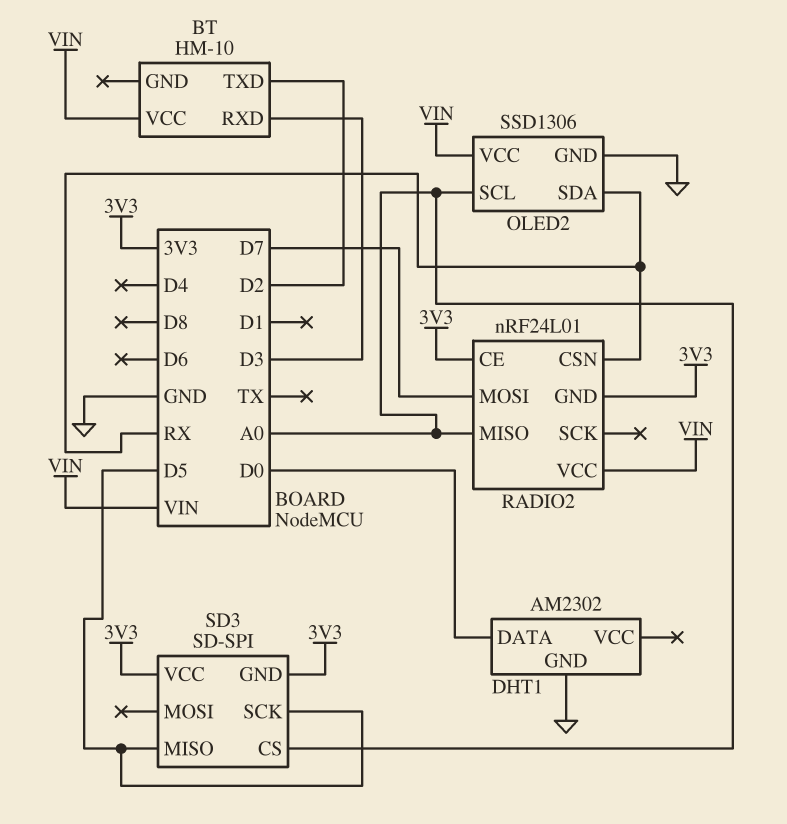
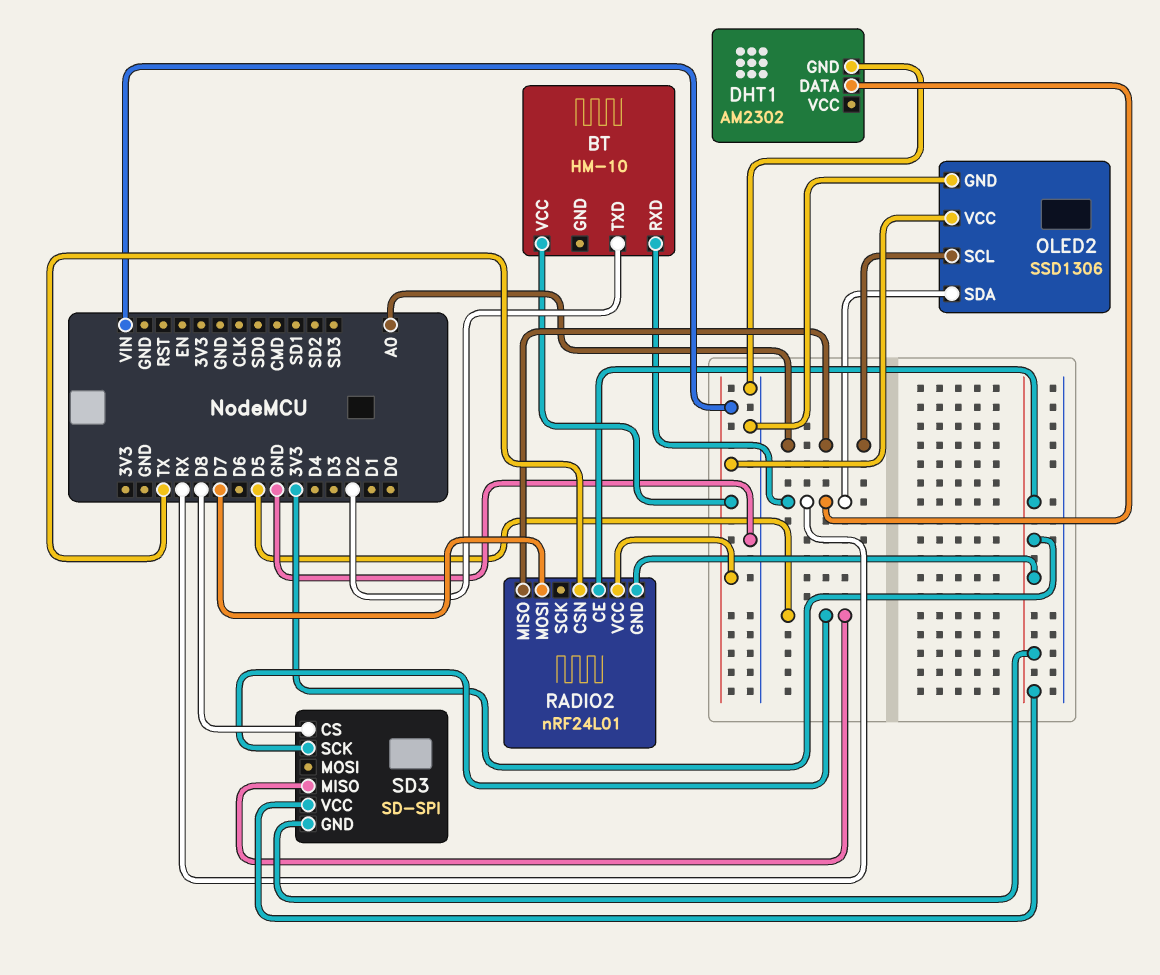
BT pin RXD: D3 -> RX
DHT1 pin DATA: D0 -> RX
RADIO2 pin CSN: RX -> TX
SD3 pin CS: A0 -> D8

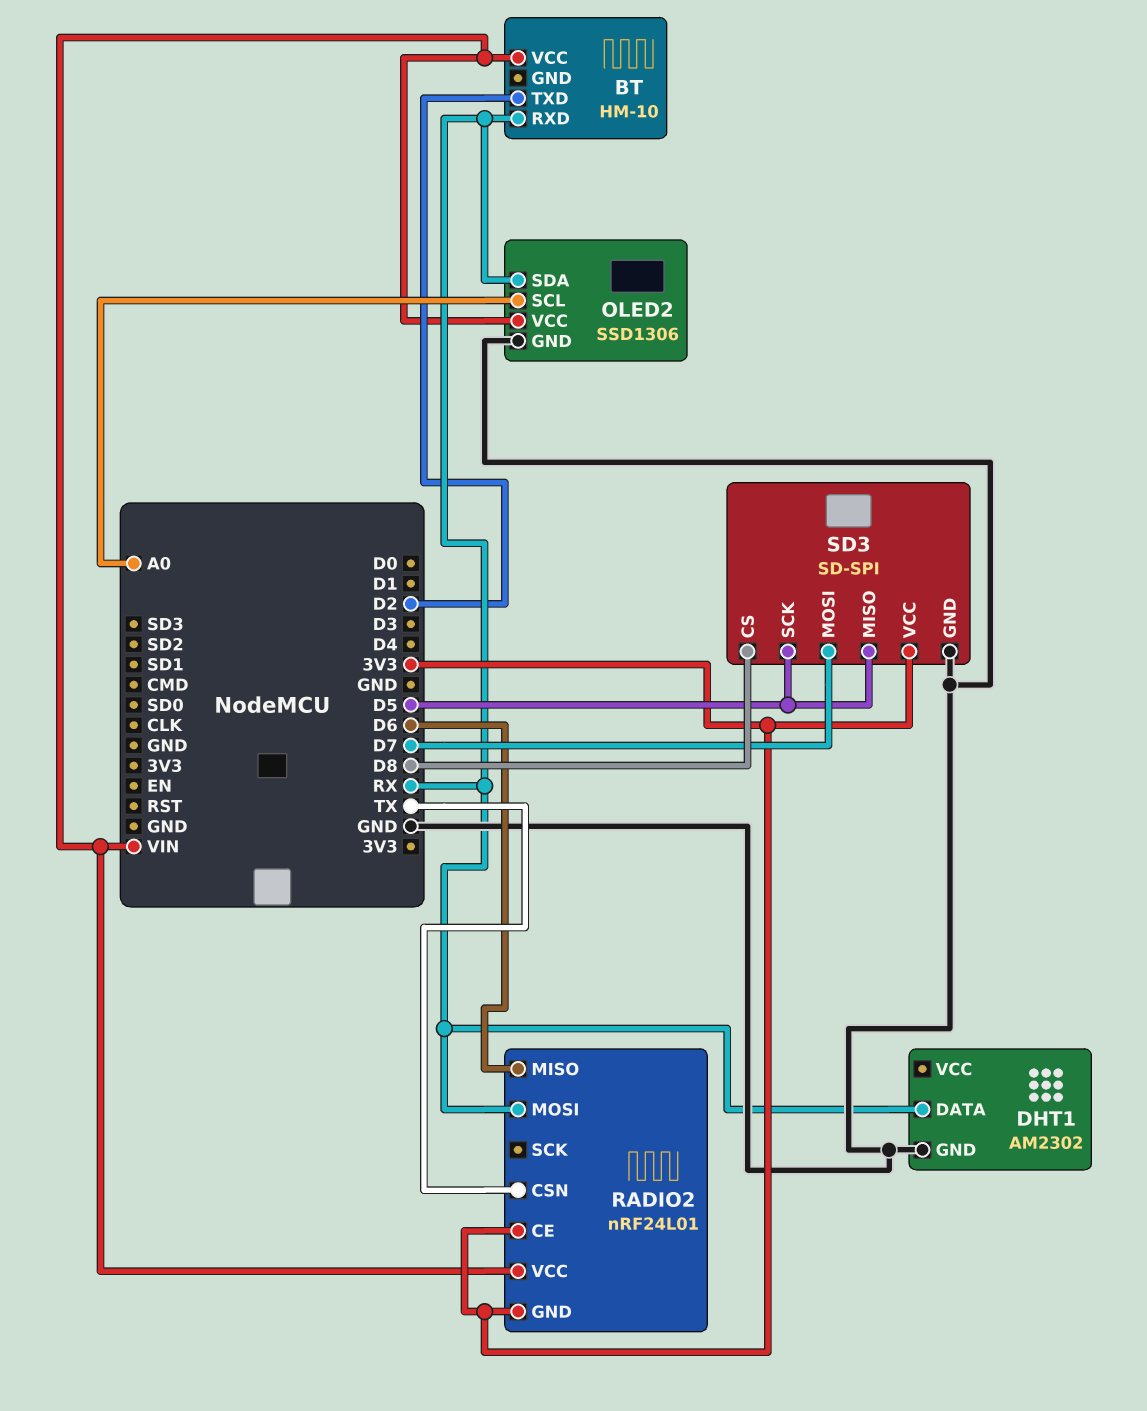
RADIO2 pin MISO: A0 -> D6
RADIO2 pin MOSI: D7 -> RX
SD3 pin GND: 3V3 -> GND
SD3 pin MOSI: none -> D7

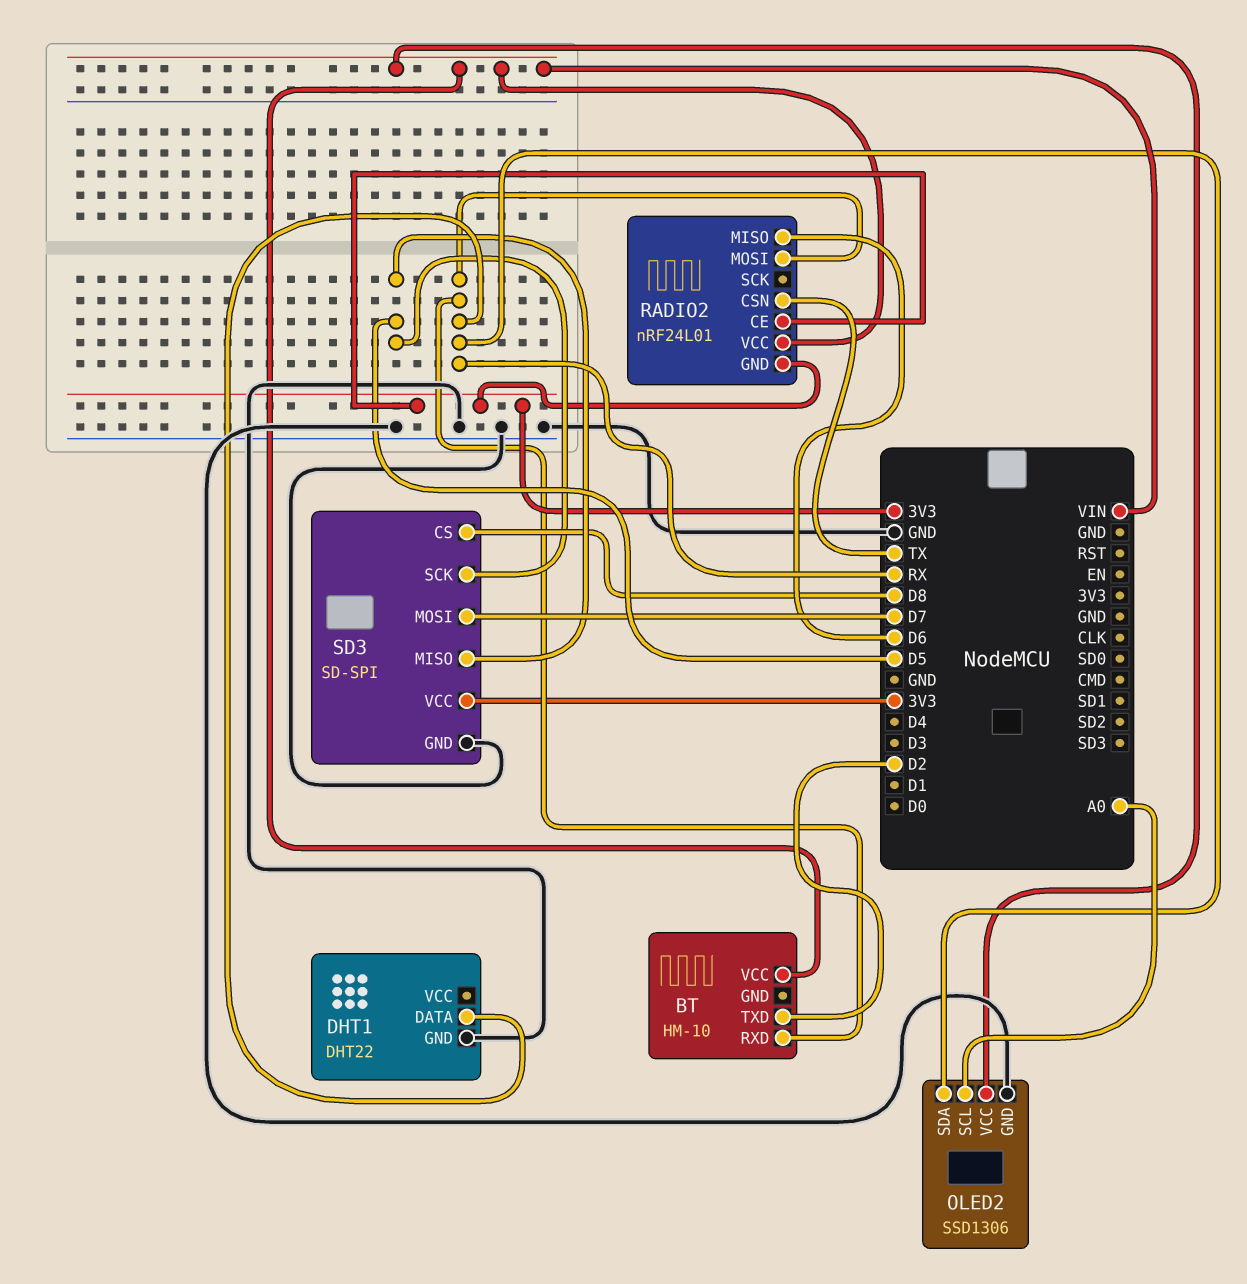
DHT1: AM2302 -> DHT22

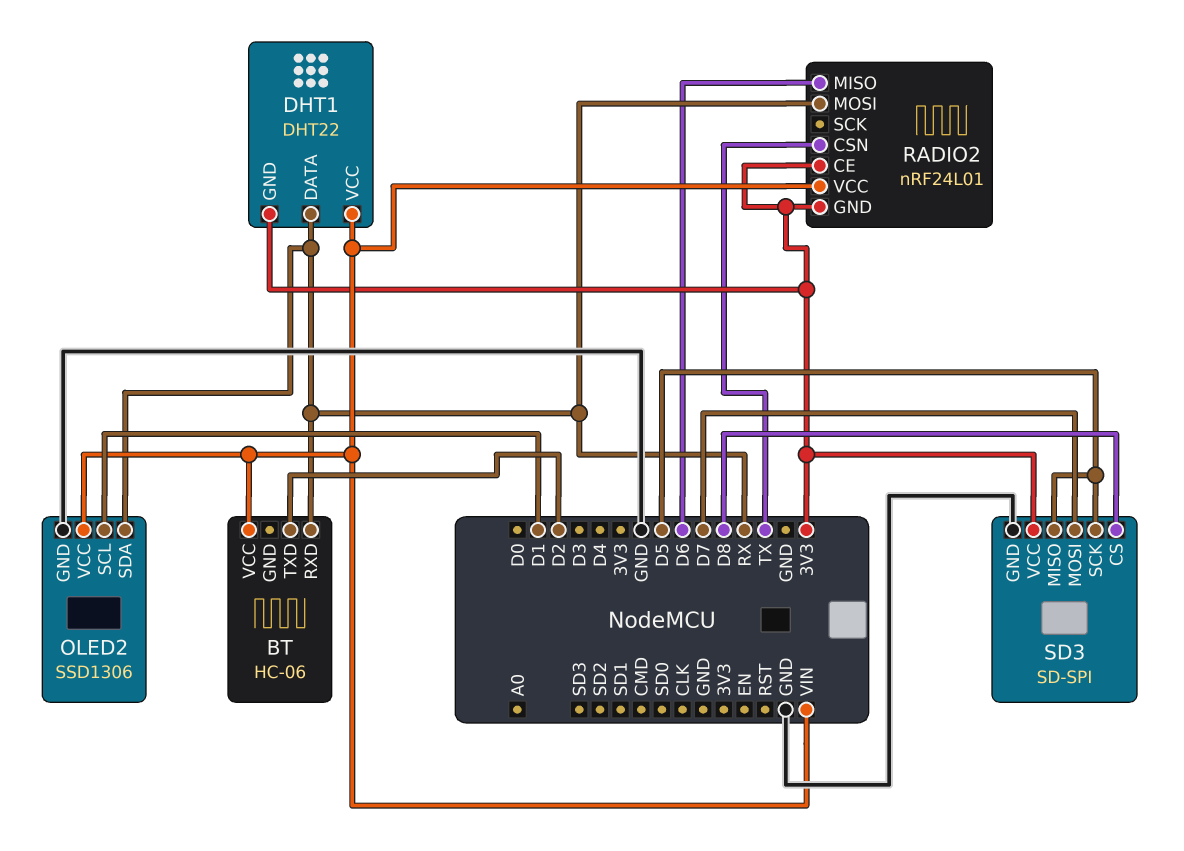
BT: HM-10 -> HC-06
DHT1 pin GND: GND -> 3V3
DHT1 pin VCC: none -> VIN
OLED2 pin SCL: A0 -> D1

